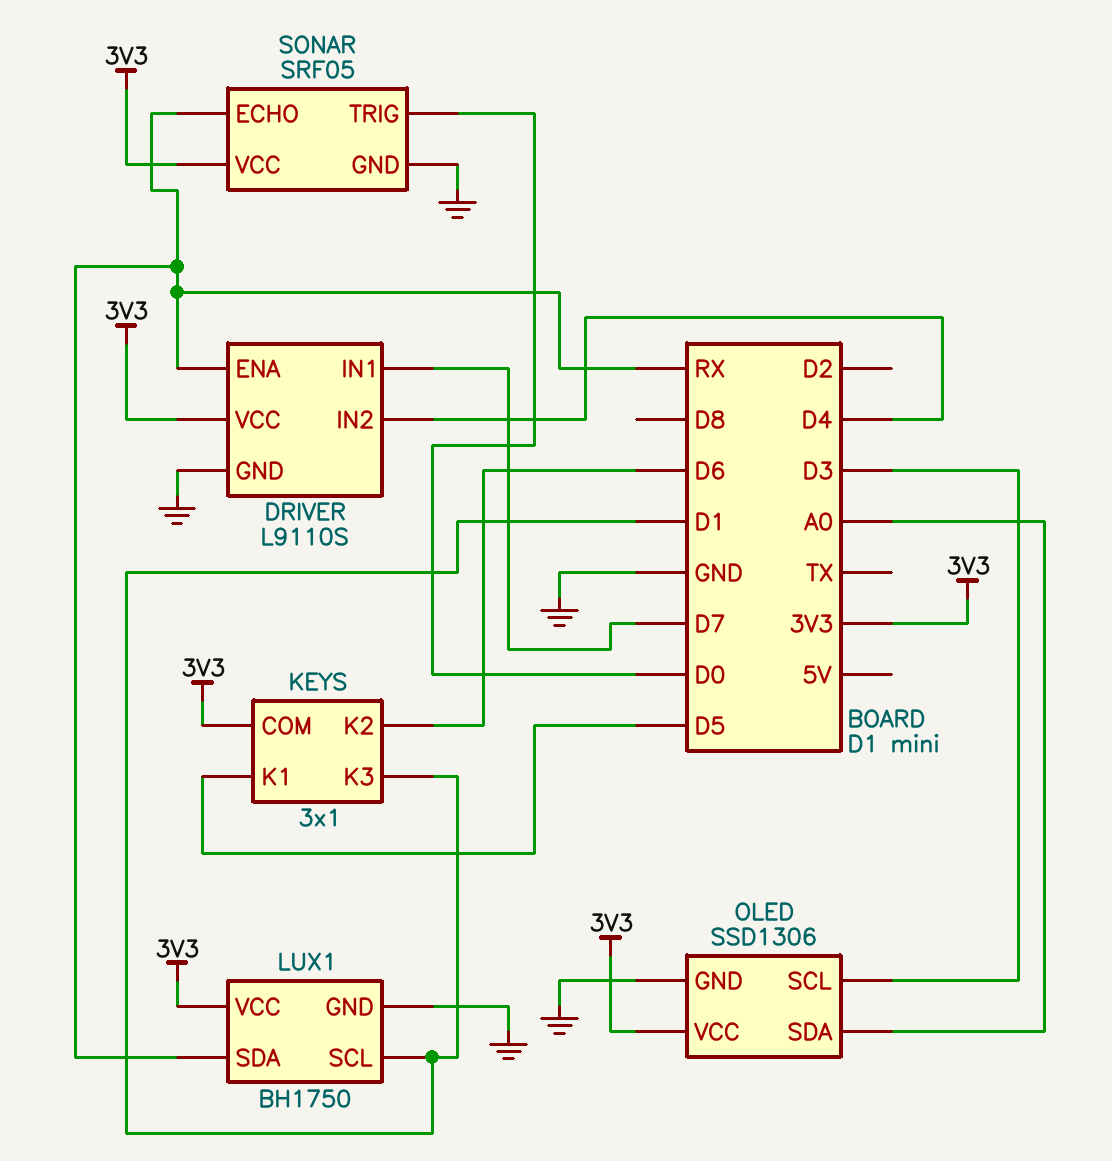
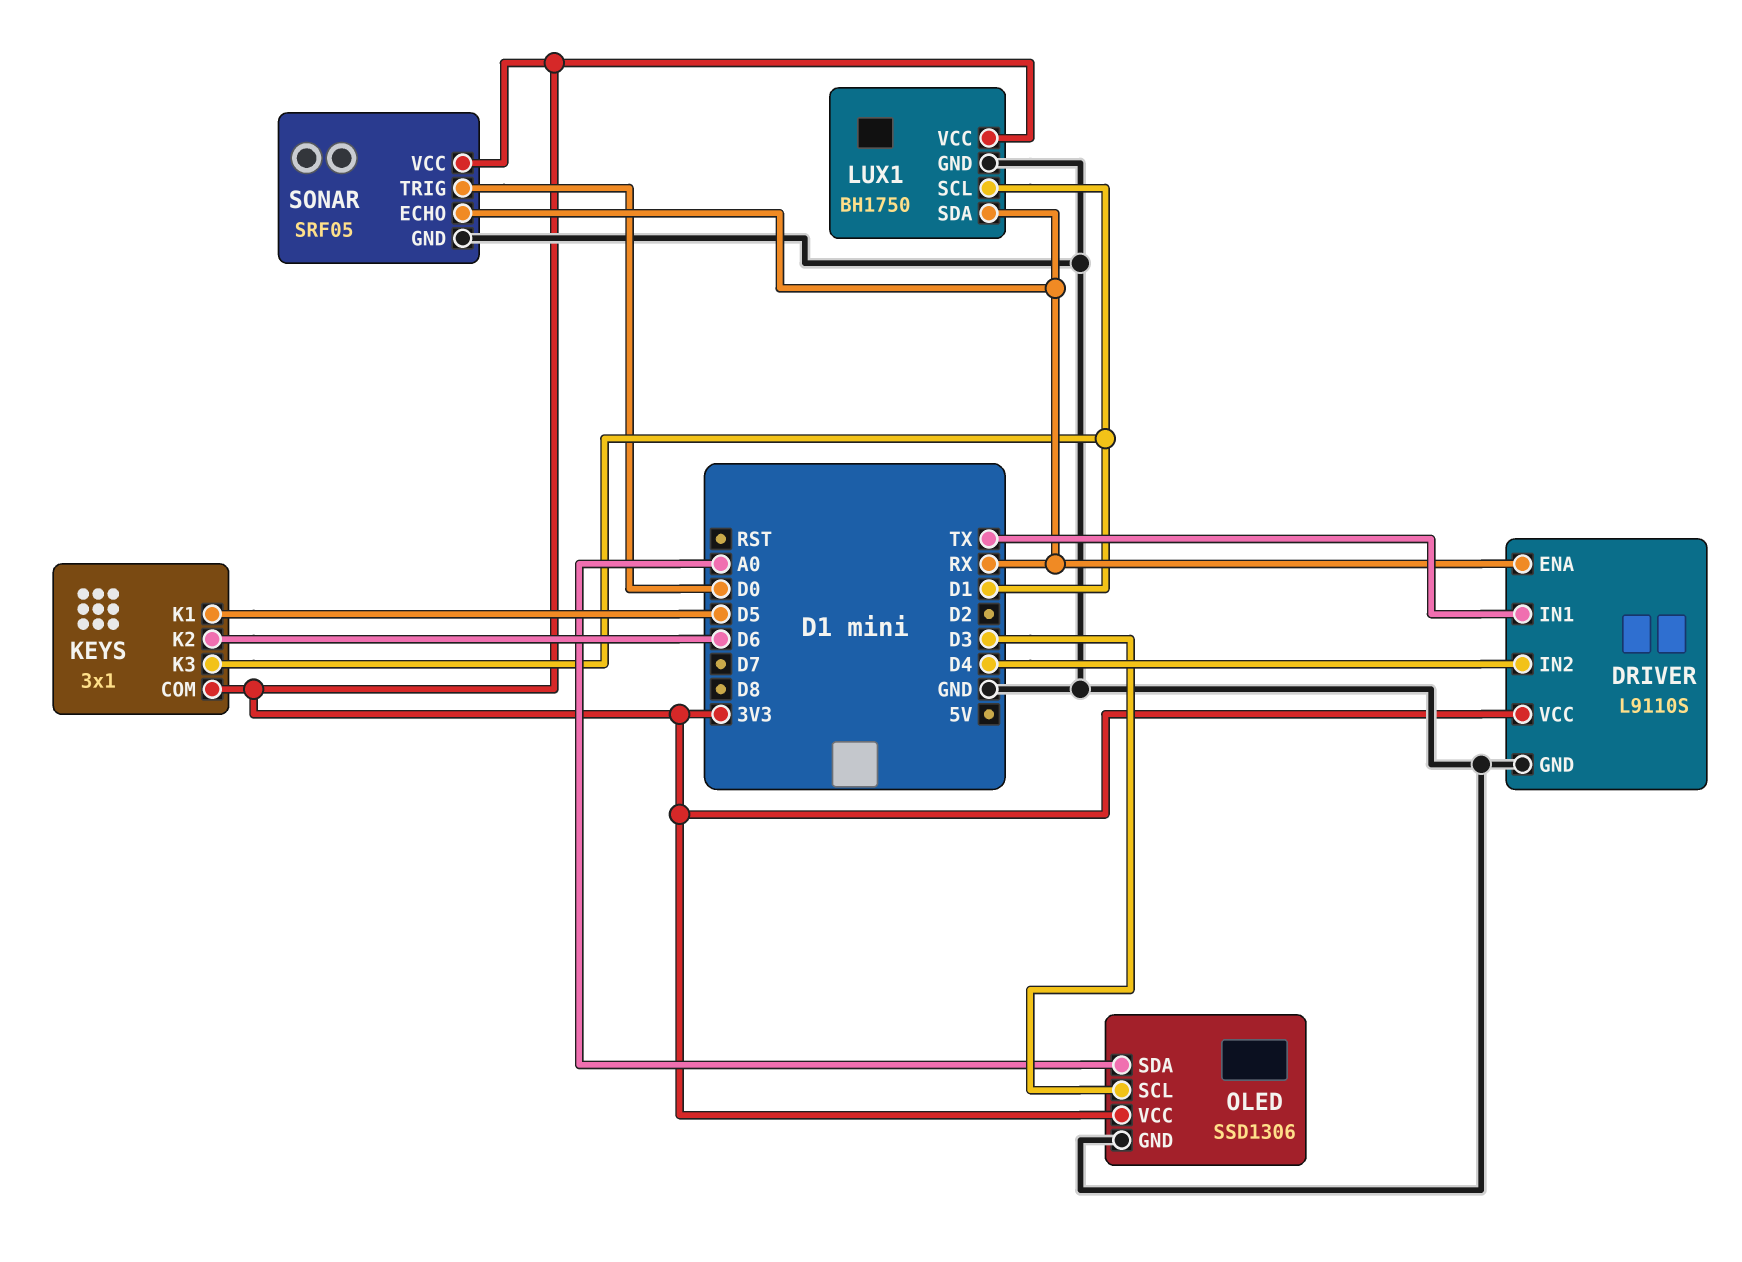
DRIVER pin IN1: D7 -> TX

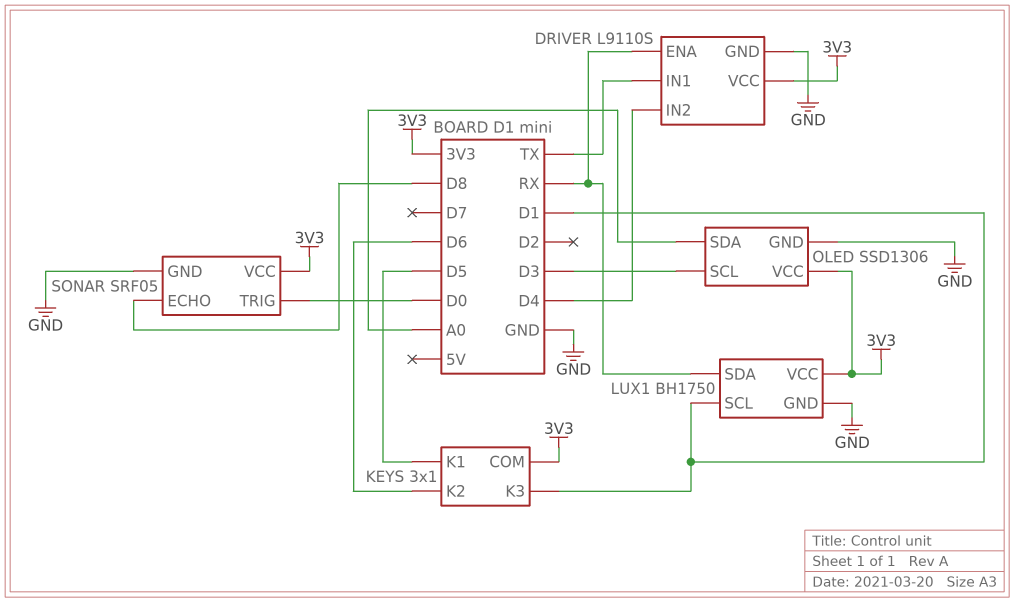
SONAR pin ECHO: RX -> D8

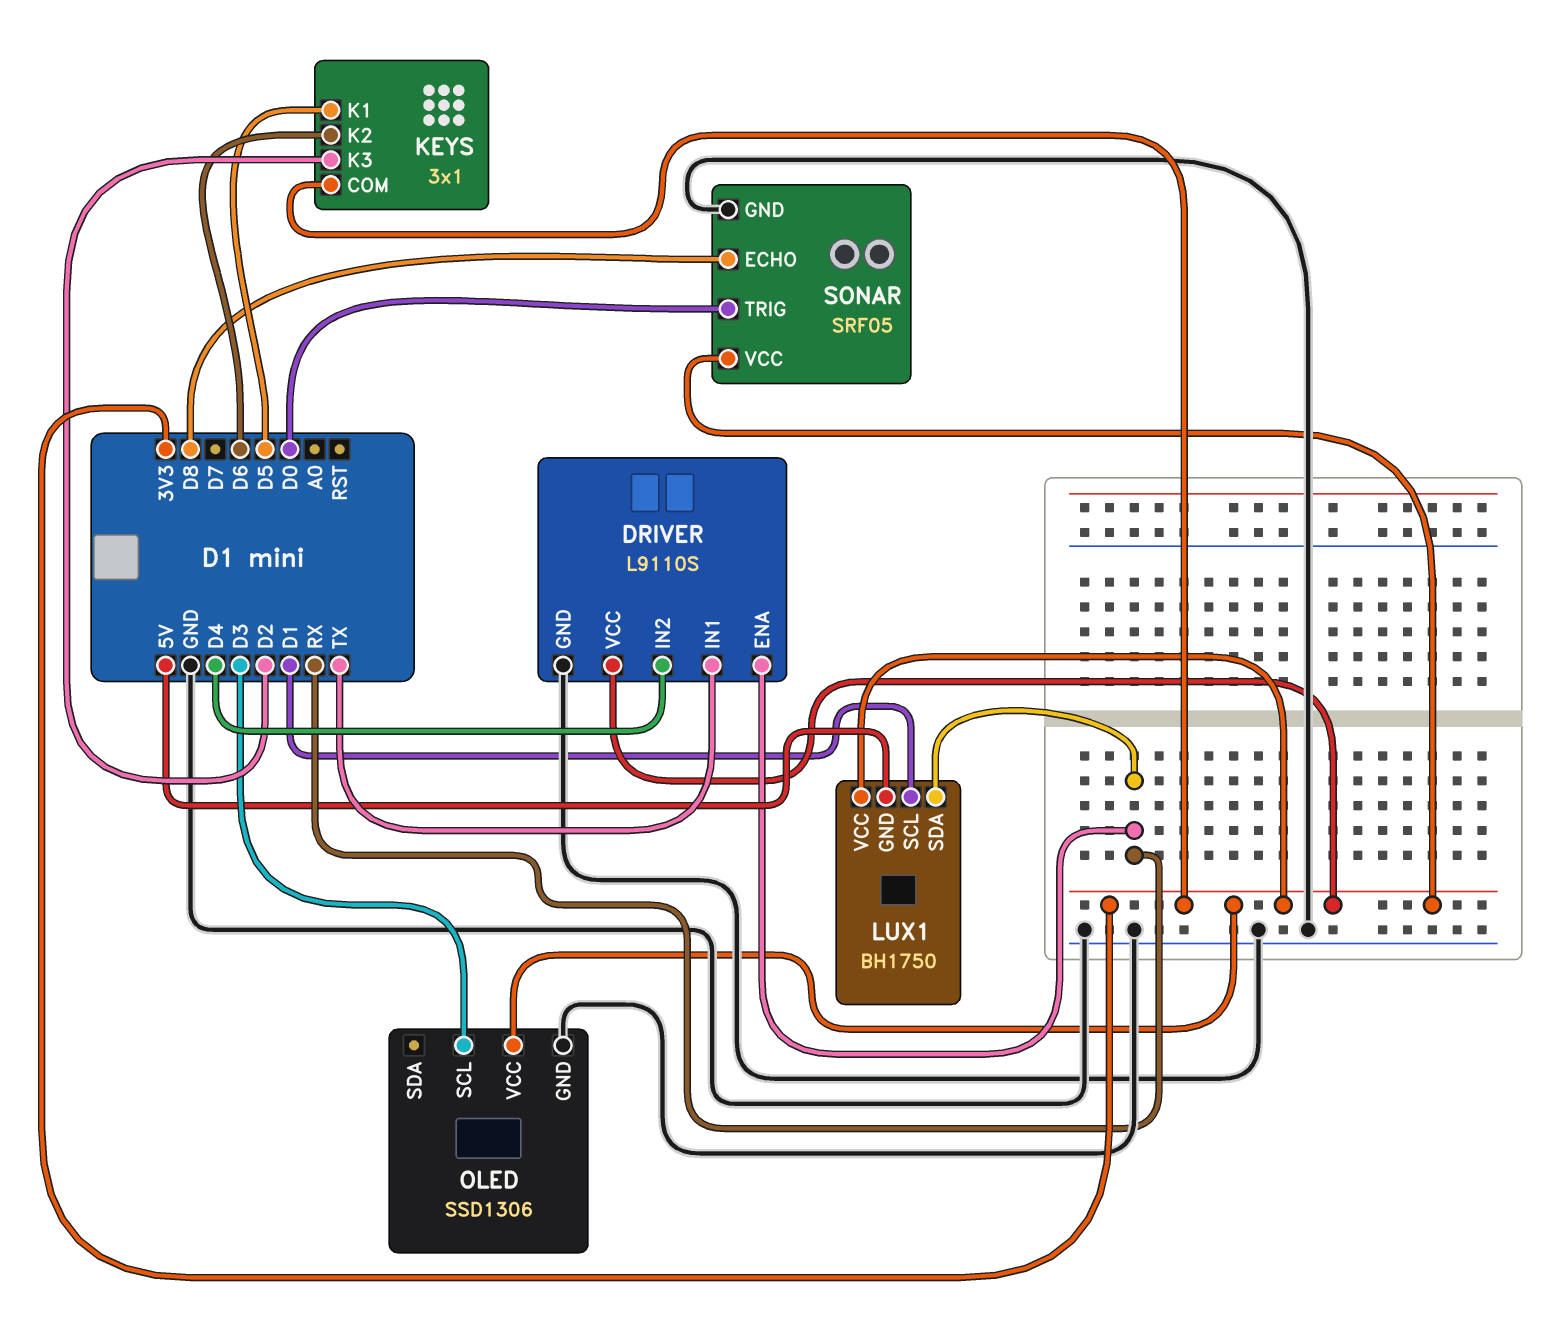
KEYS pin K3: D1 -> D2
LUX1 pin GND: GND -> 5V
OLED pin SDA: A0 -> none

